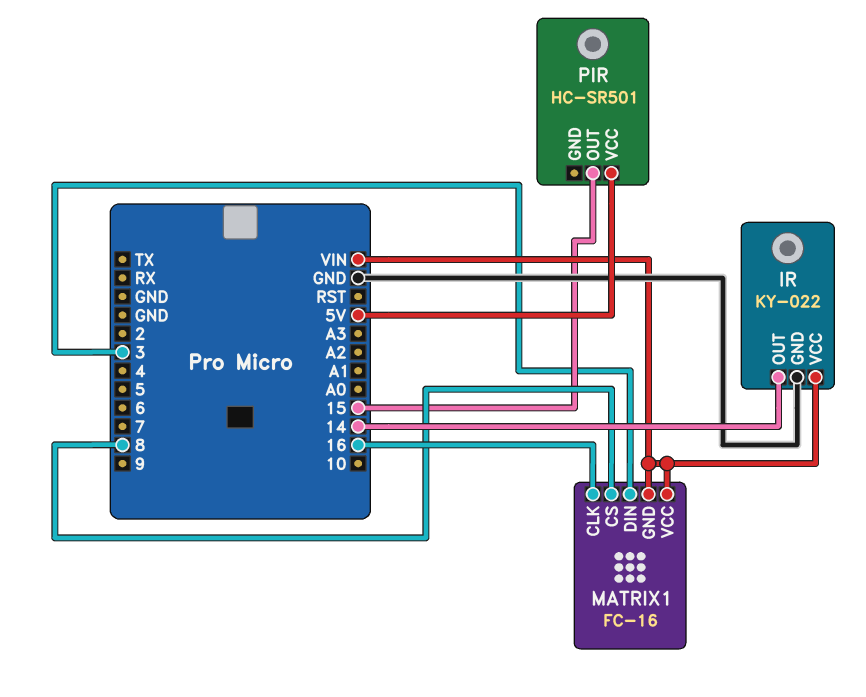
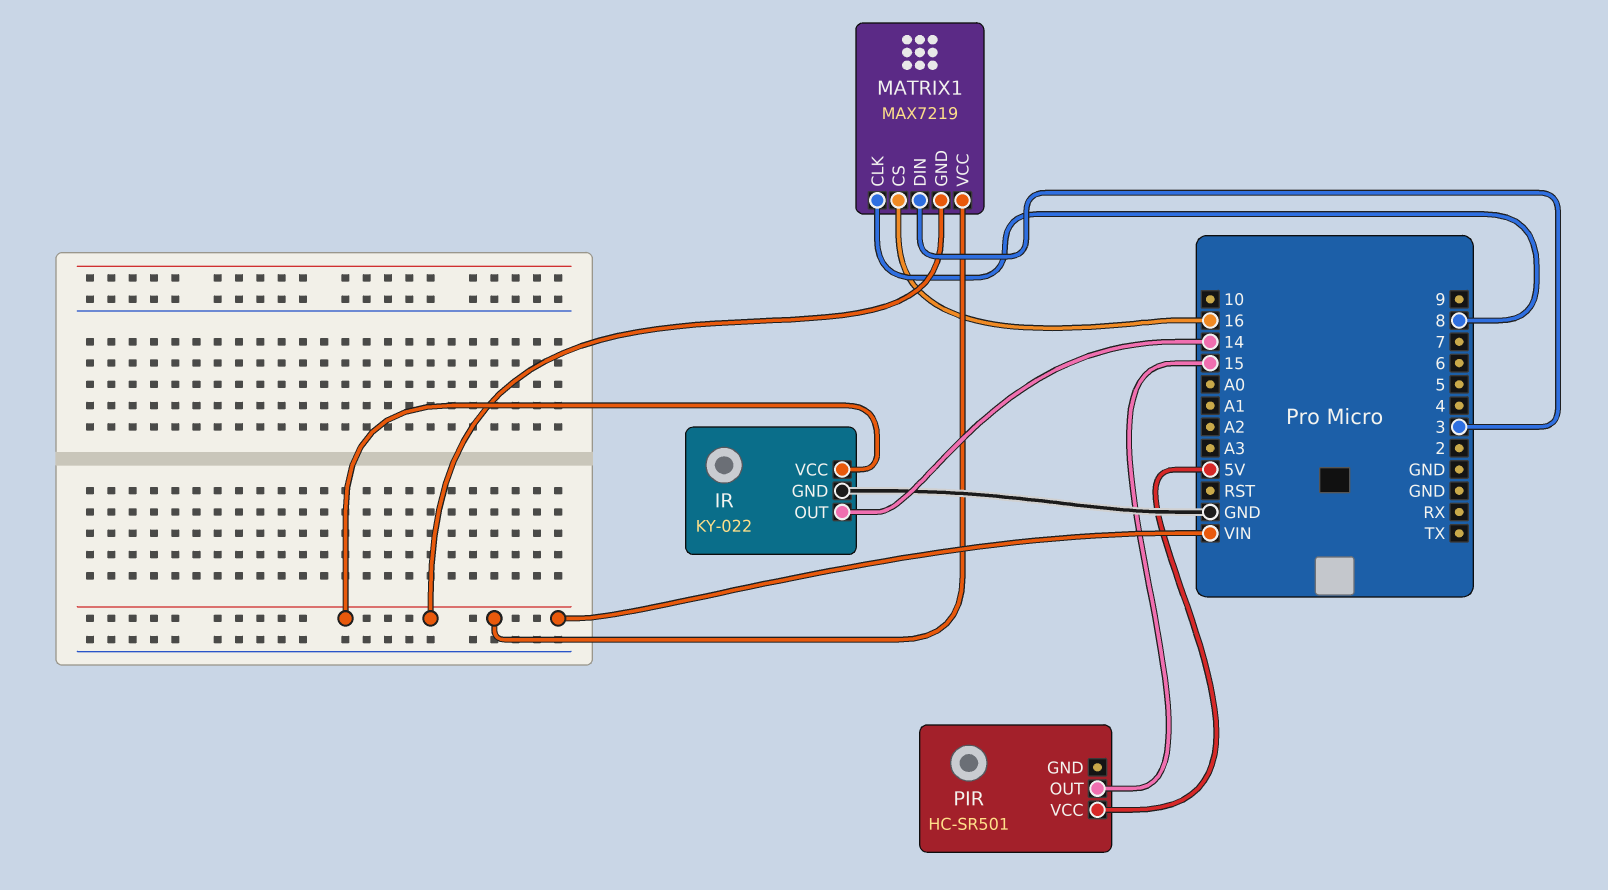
MATRIX1: FC-16 -> MAX7219
MATRIX1 pin CLK: 16 -> 8
MATRIX1 pin CS: 8 -> 16

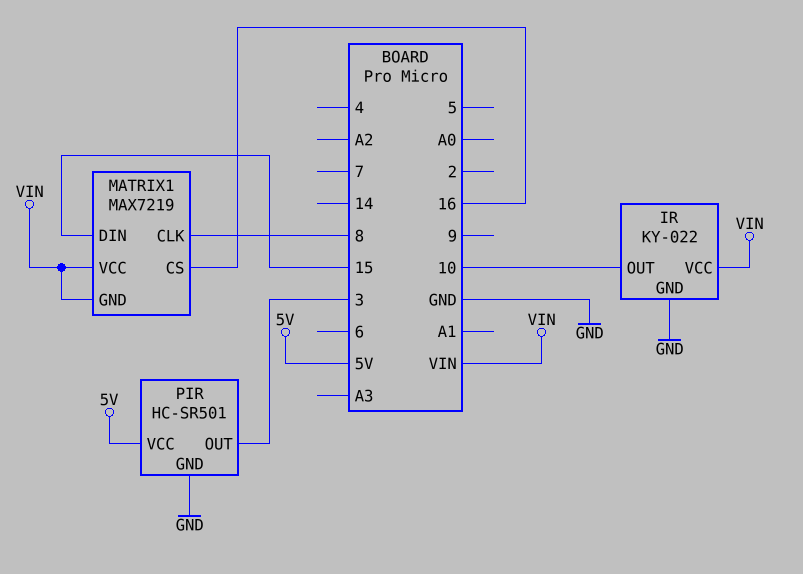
IR pin OUT: 14 -> 10
MATRIX1 pin DIN: 3 -> 15
PIR pin GND: none -> GND
PIR pin OUT: 15 -> 3

